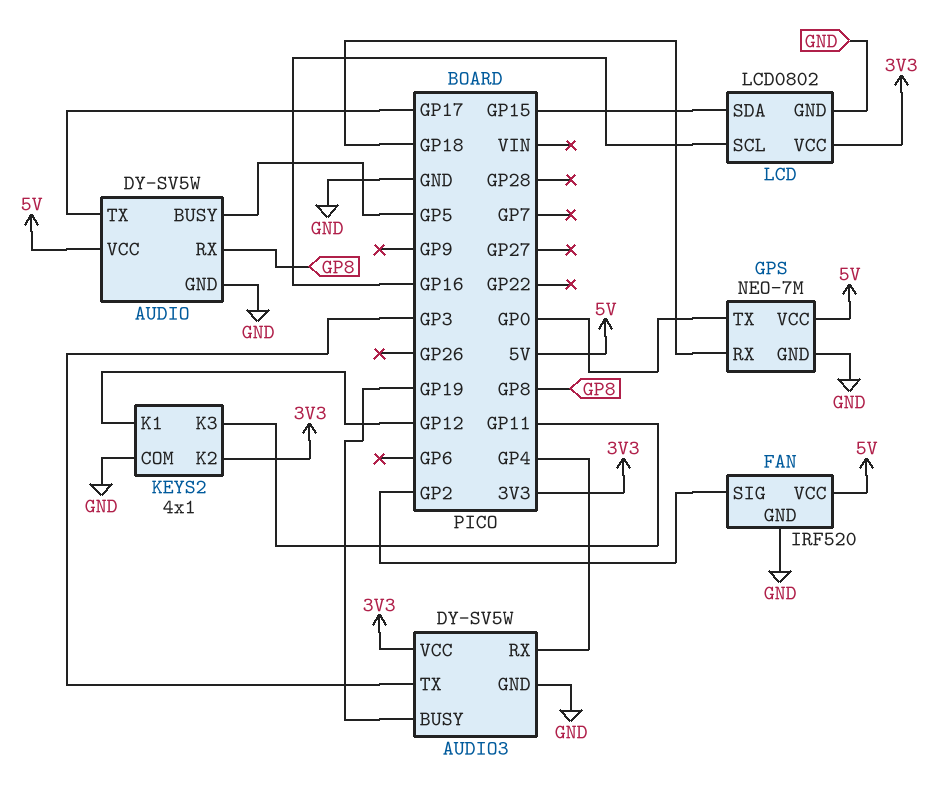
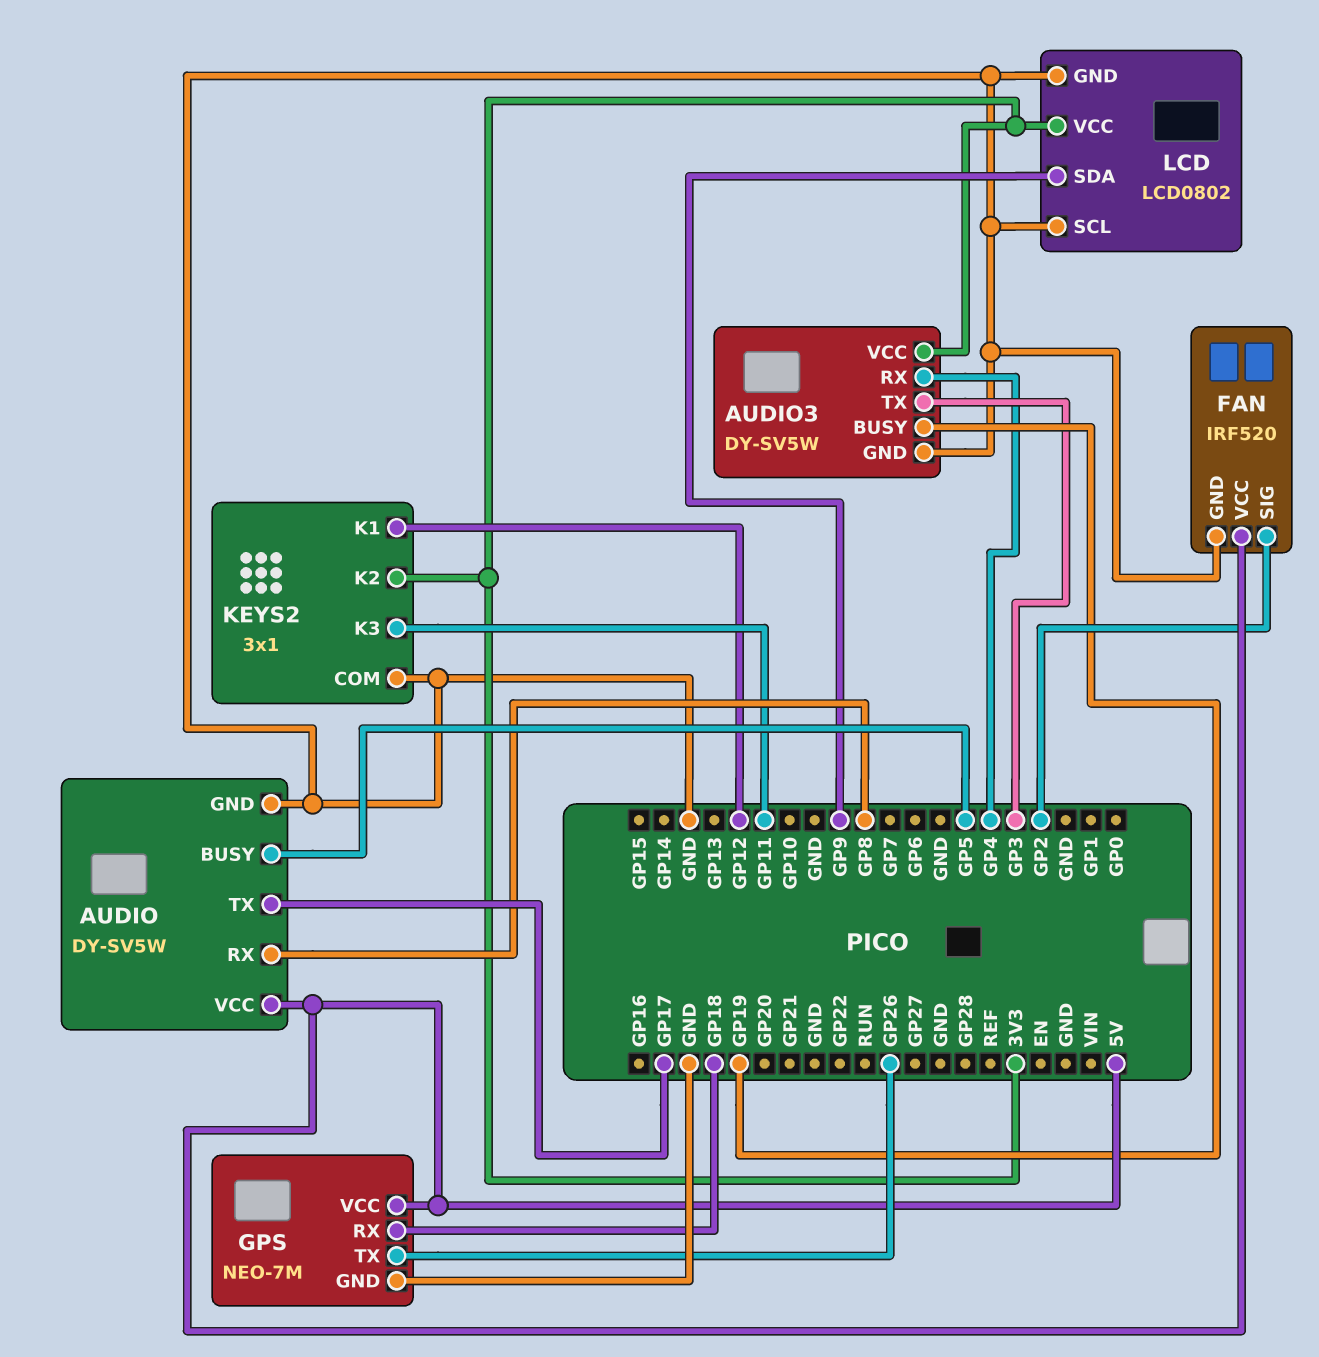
GPS pin TX: GP0 -> GP26
KEYS2: 4x1 -> 3x1
LCD pin SCL: GP16 -> GND
LCD pin SDA: GP15 -> GP9

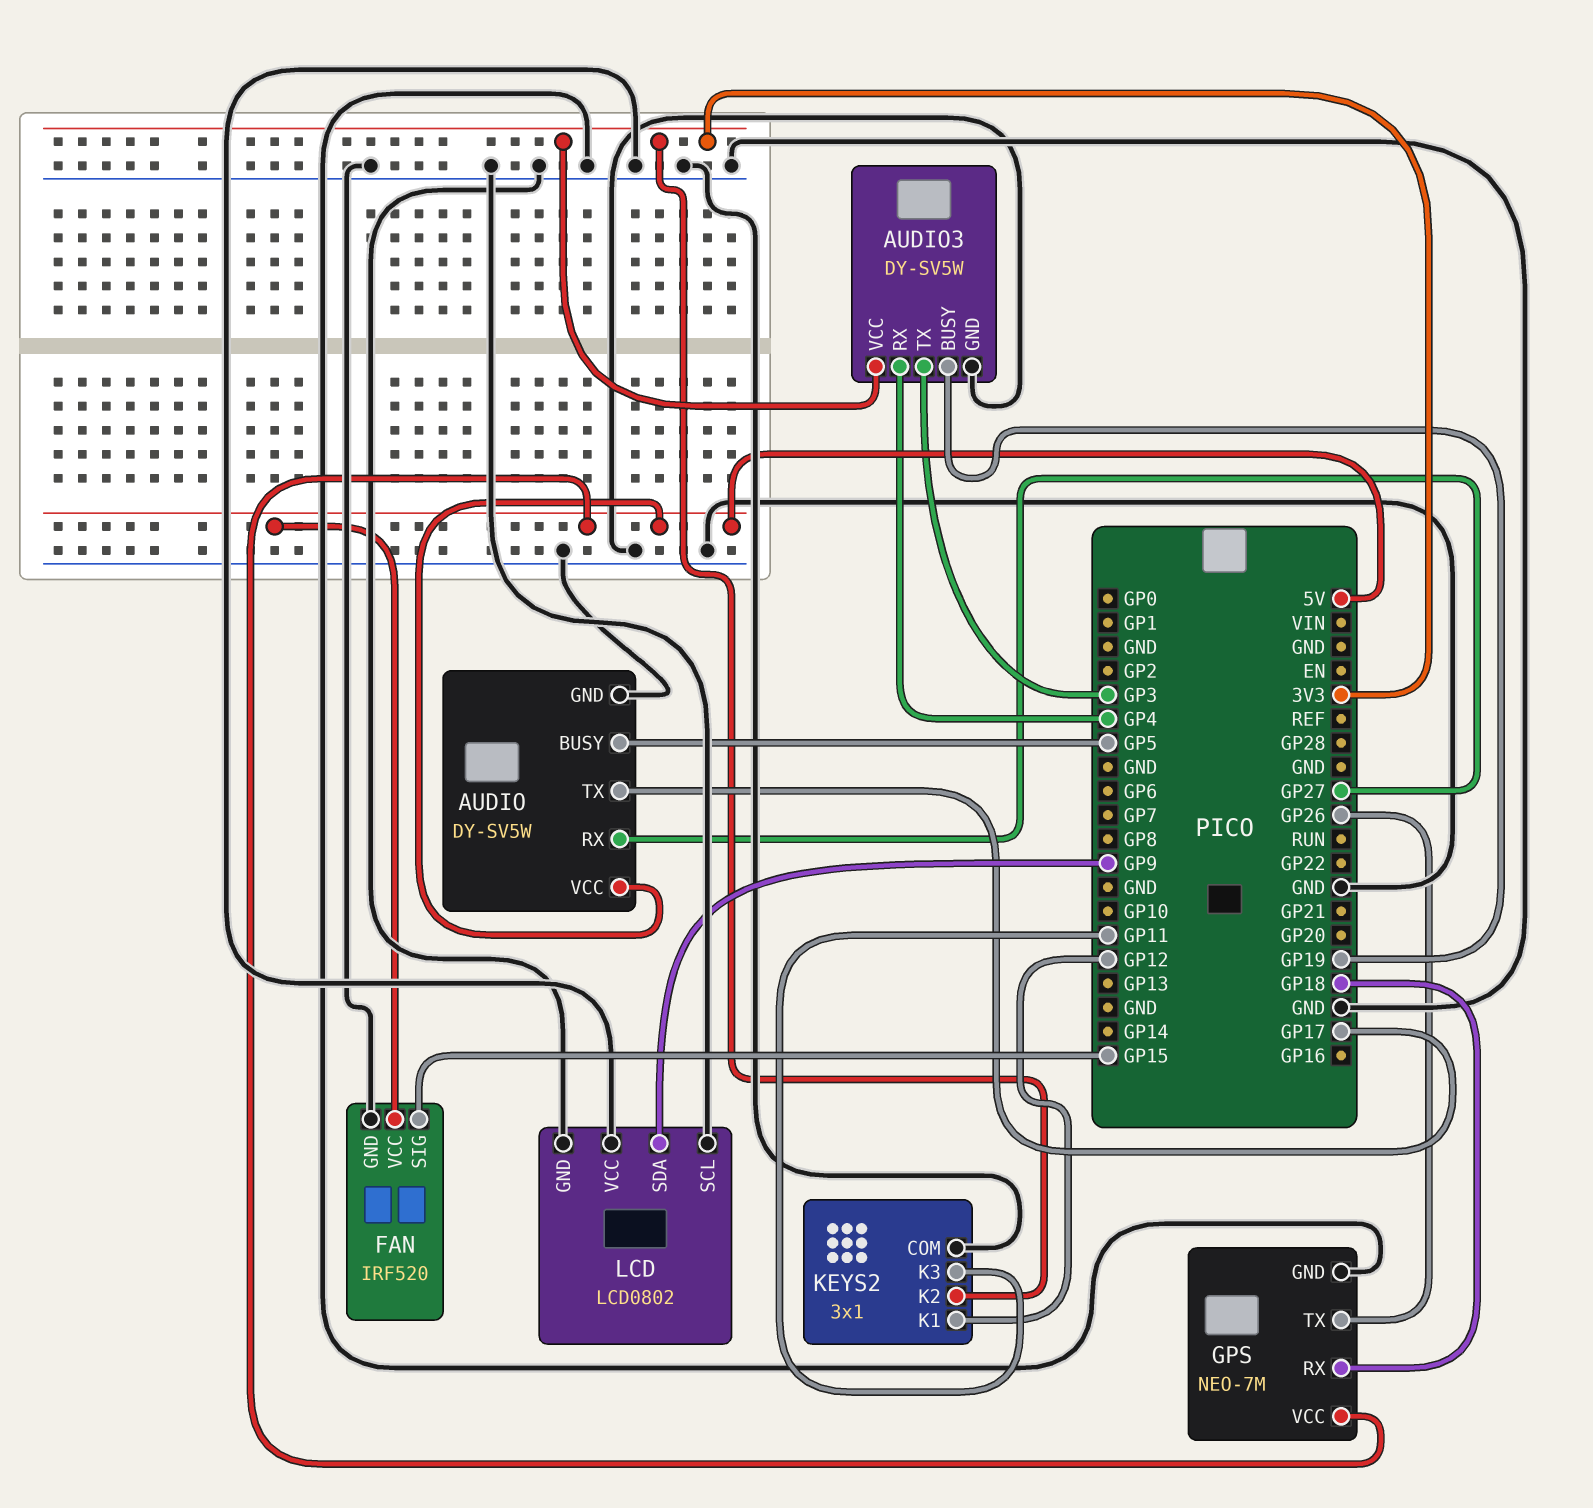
AUDIO pin RX: GP8 -> GP27
FAN pin SIG: GP2 -> GP15
LCD pin VCC: 3V3 -> GND

